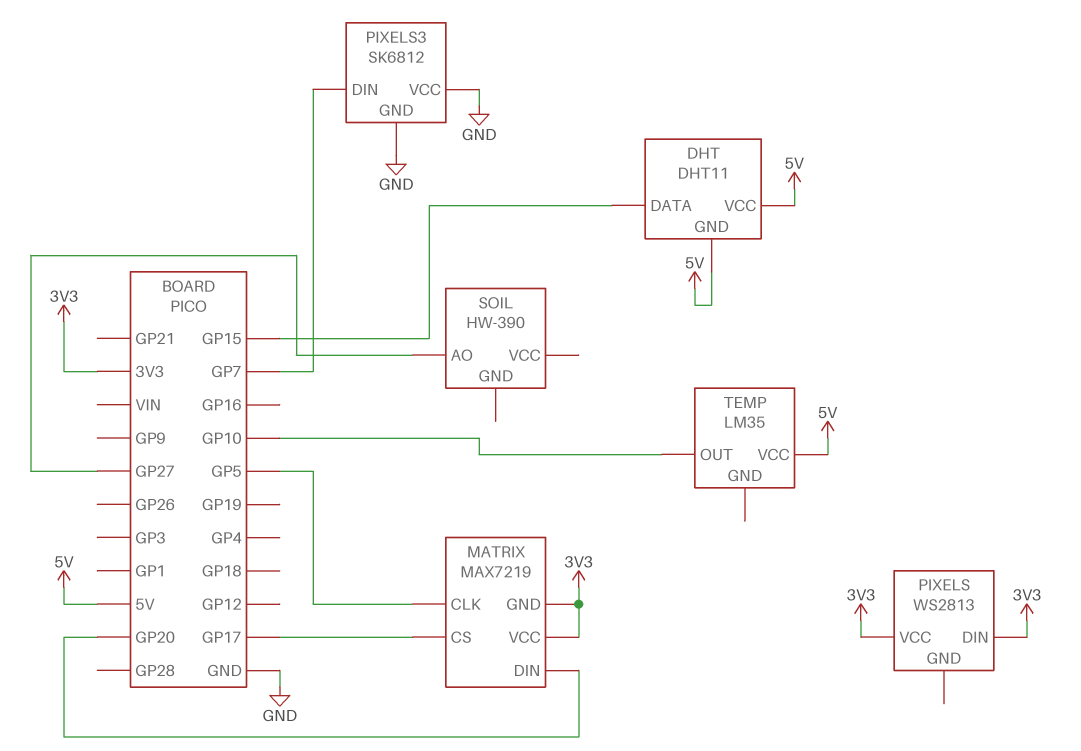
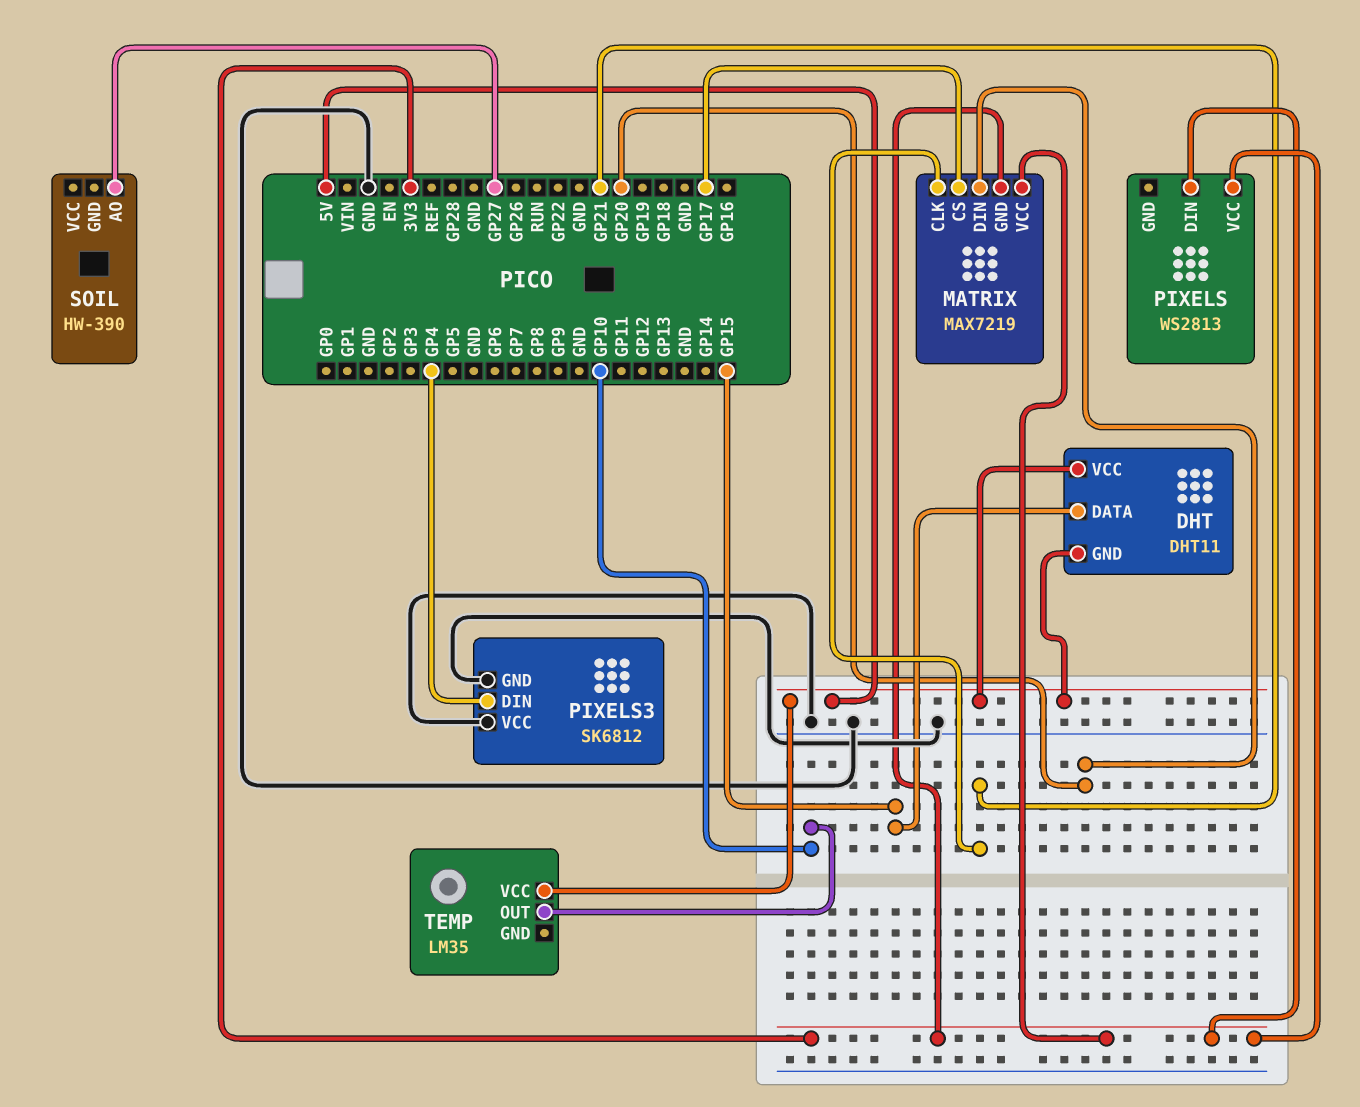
MATRIX pin CLK: GP5 -> GP21
PIXELS3 pin DIN: GP7 -> GP4

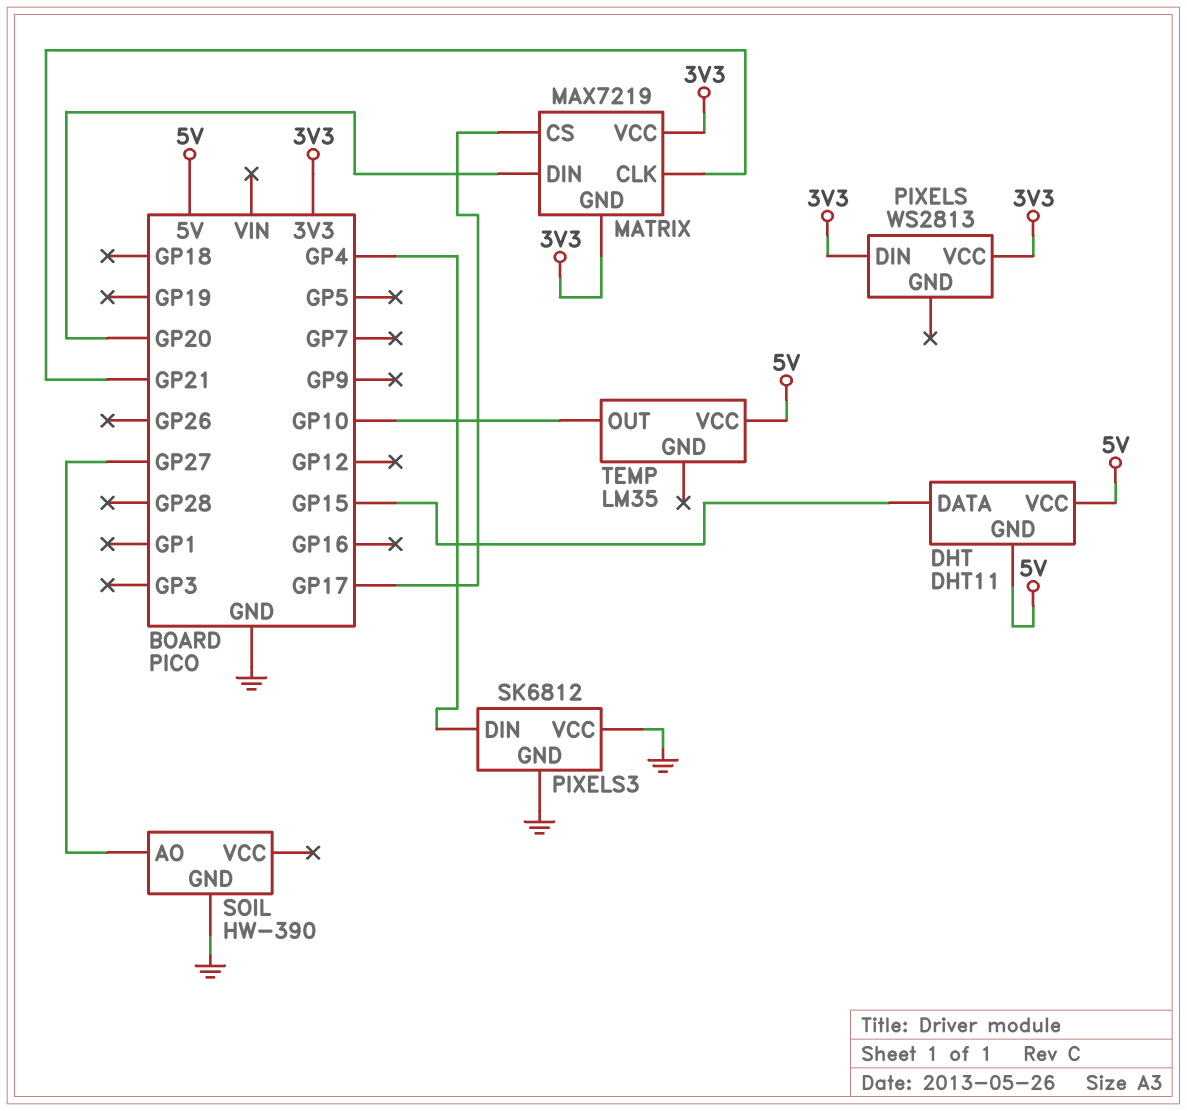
SOIL pin GND: none -> GND

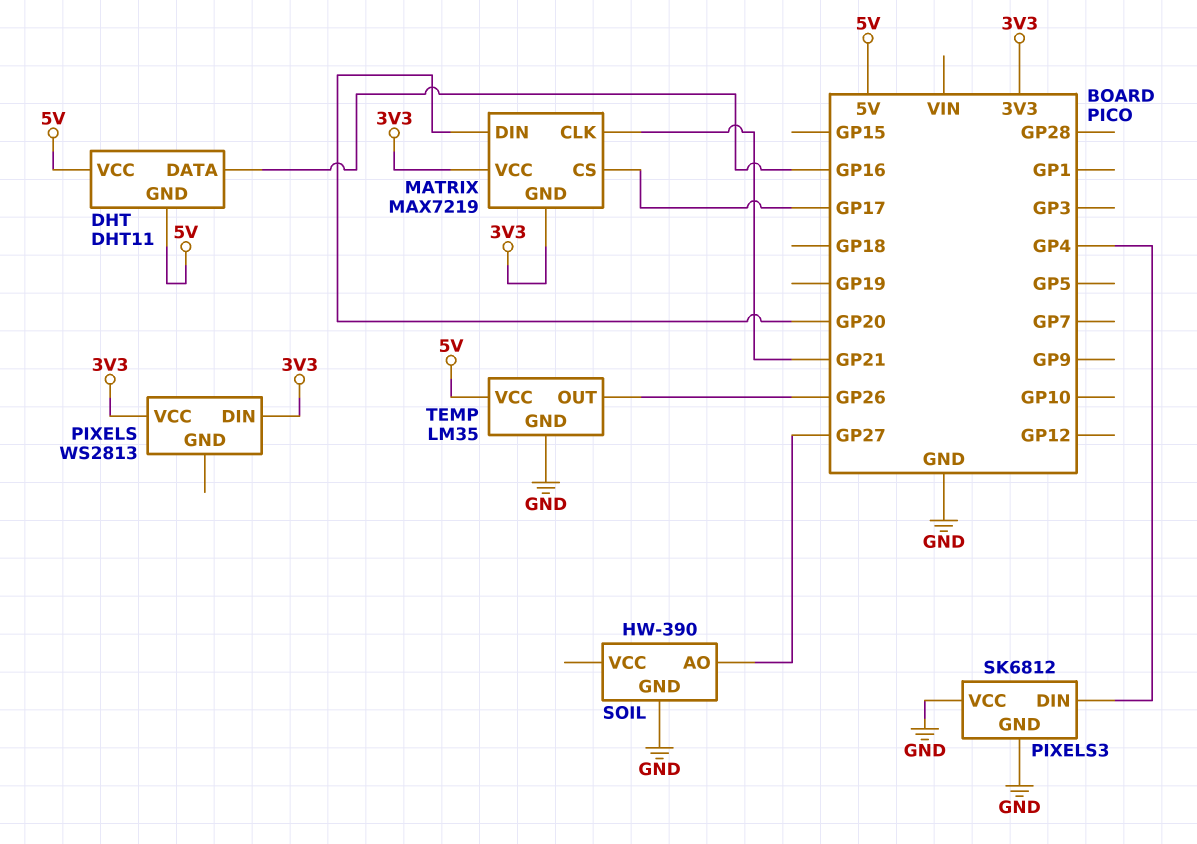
DHT pin DATA: GP15 -> GP16
TEMP pin GND: none -> GND
TEMP pin OUT: GP10 -> GP26

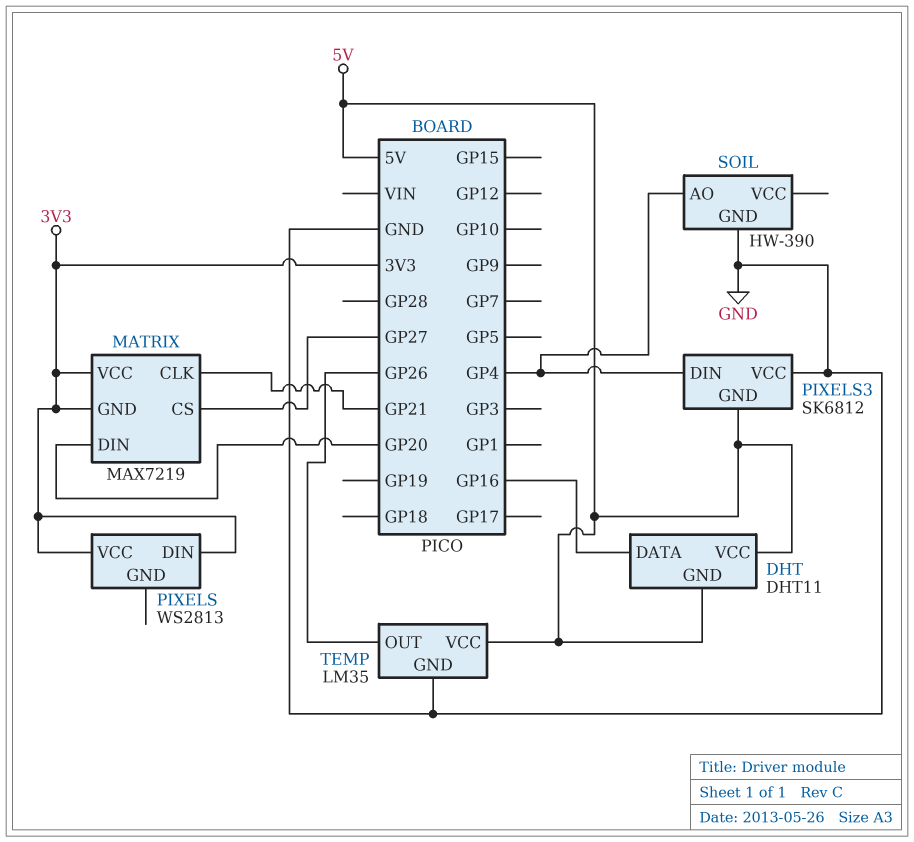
MATRIX pin CS: GP17 -> GP27
PIXELS3 pin GND: GND -> 5V
SOIL pin AO: GP27 -> GP4

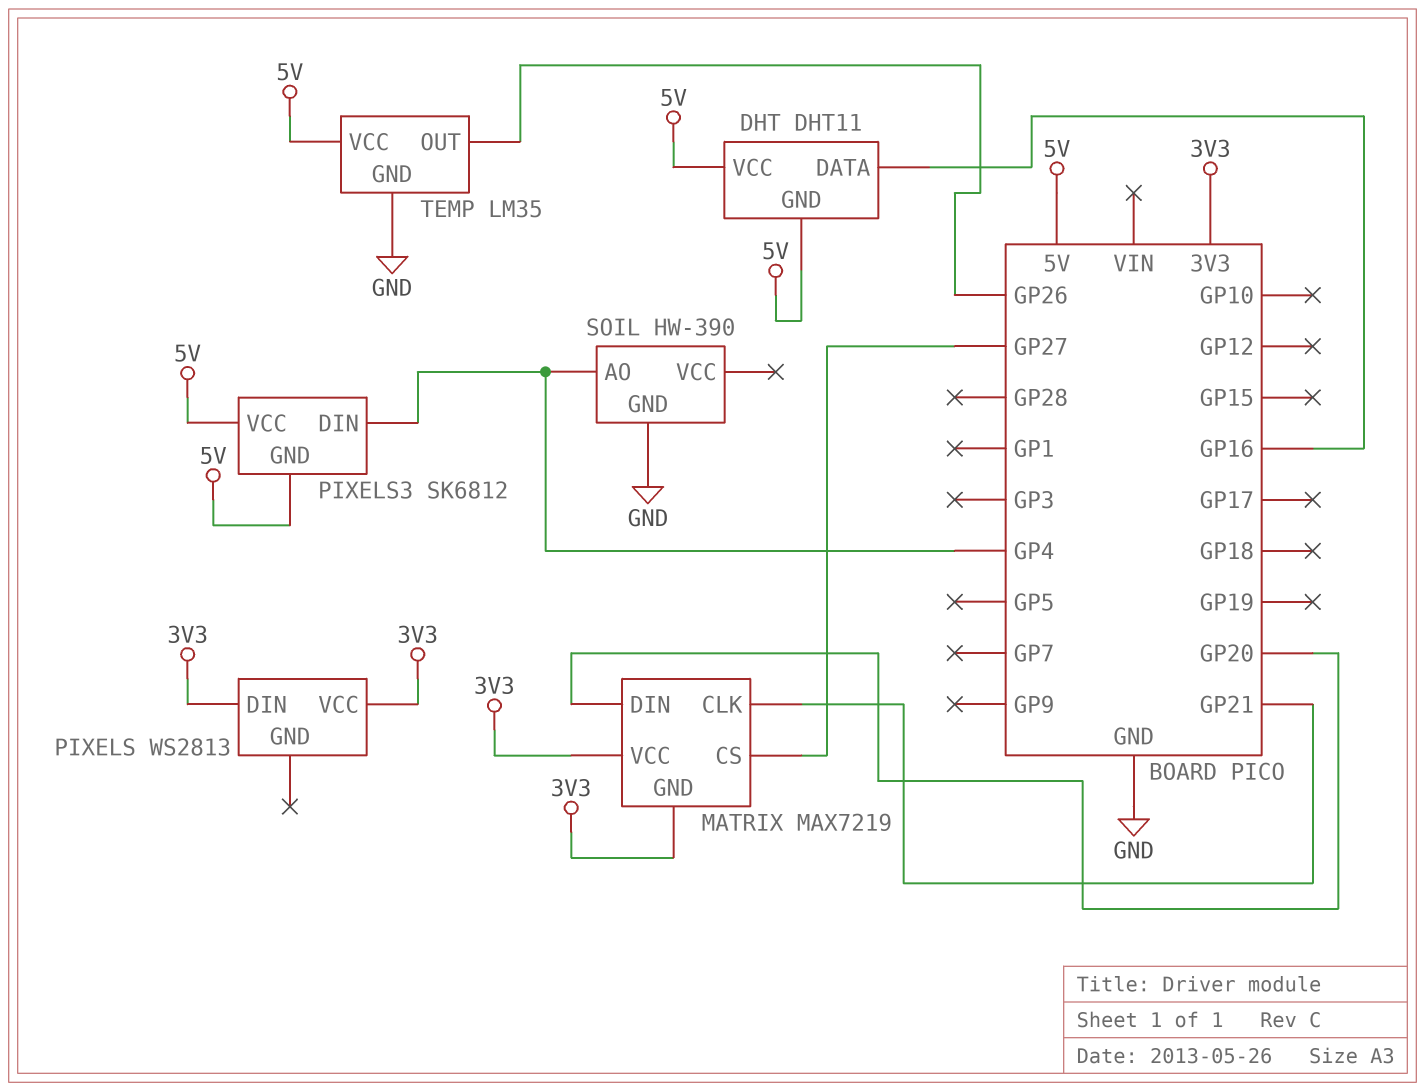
PIXELS3 pin VCC: GND -> 5V

